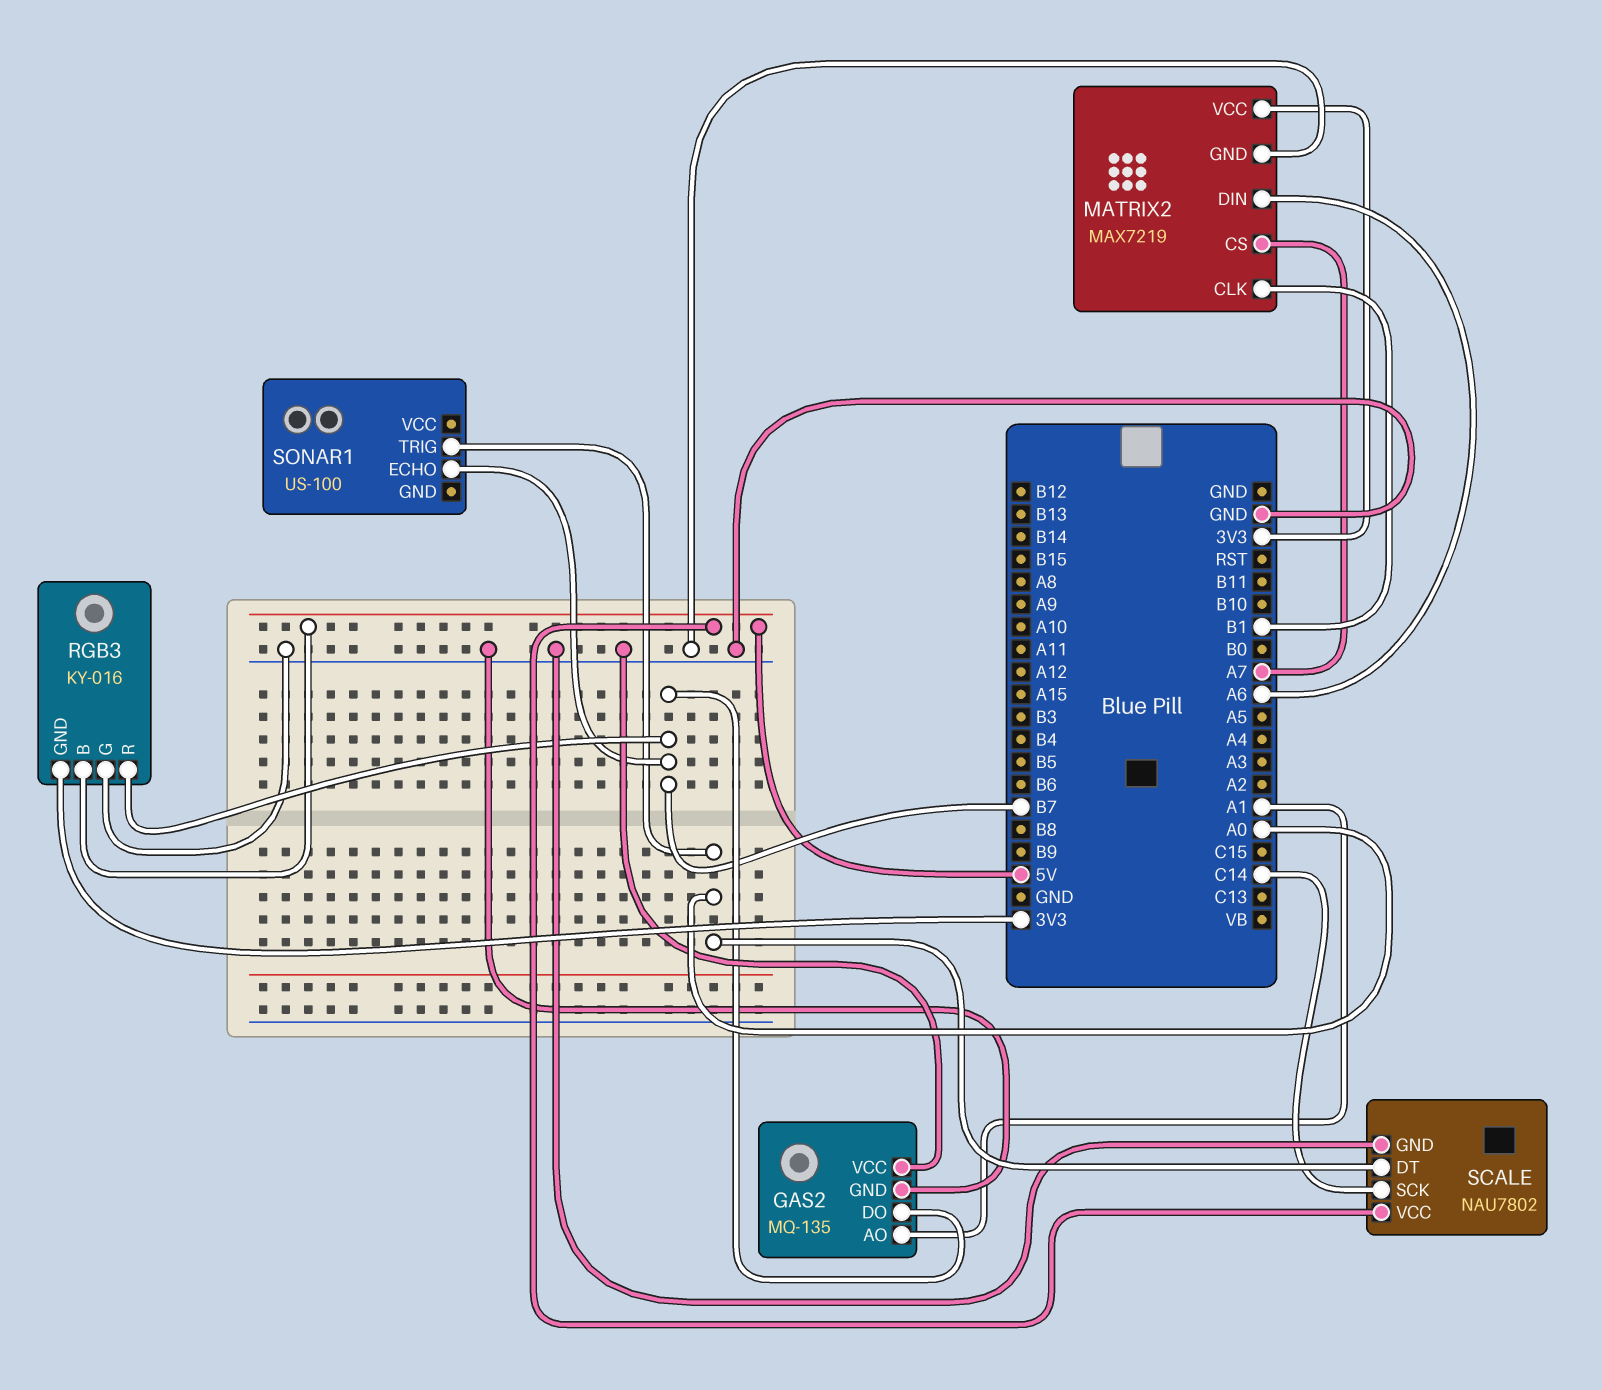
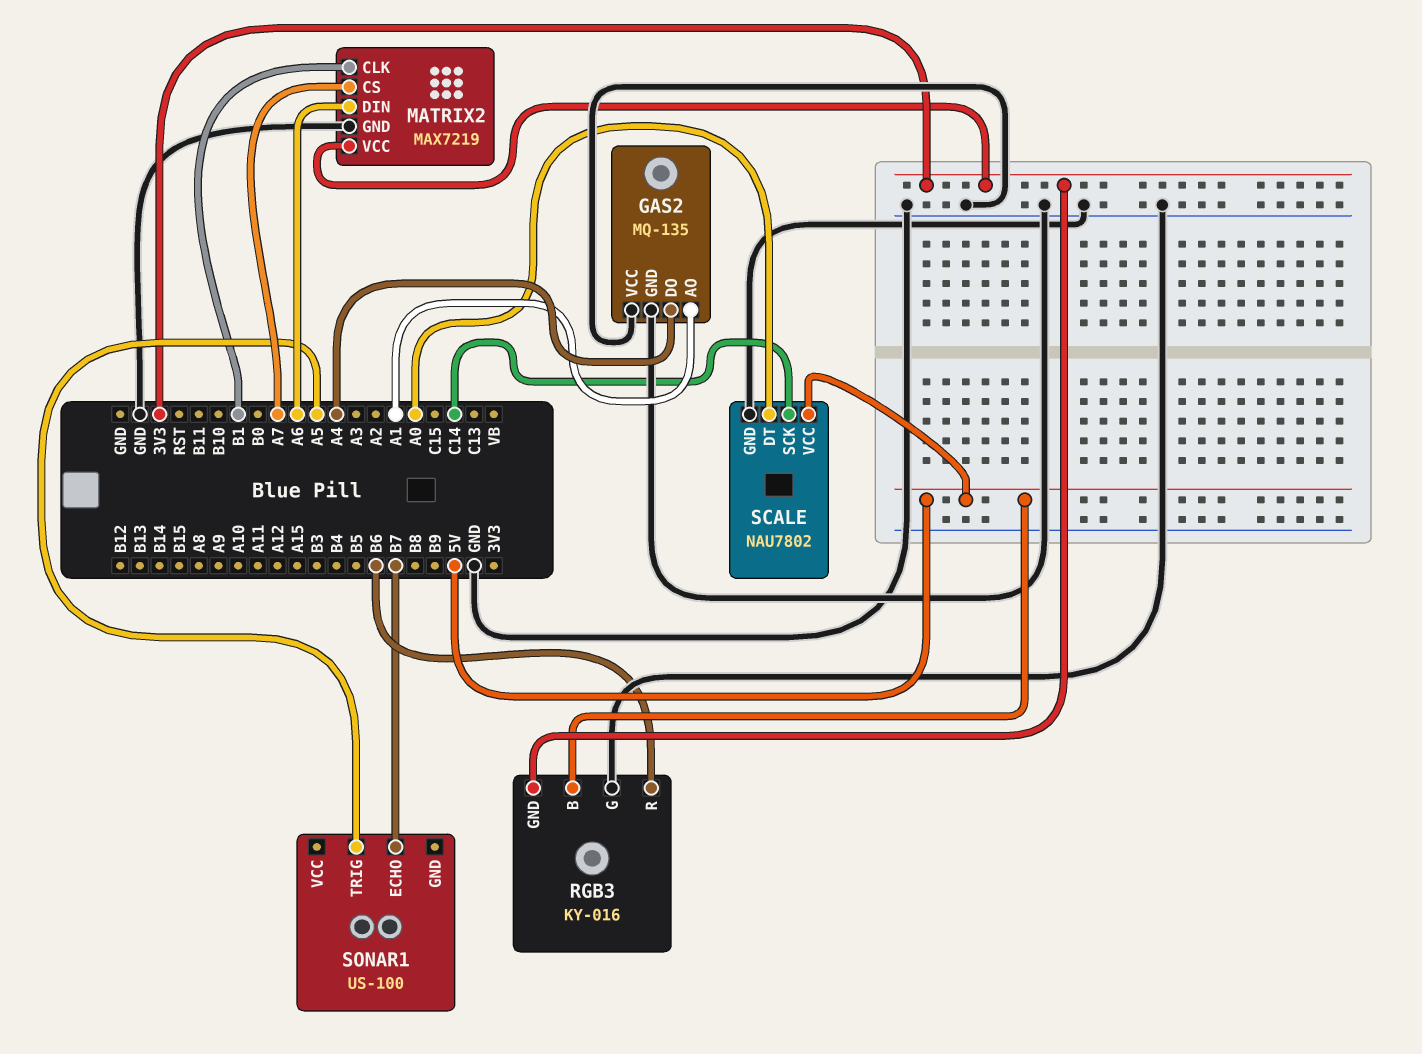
GAS2 pin DO: B7 -> A4
RGB3 pin R: B7 -> B6
SONAR1 pin TRIG: A0 -> A5

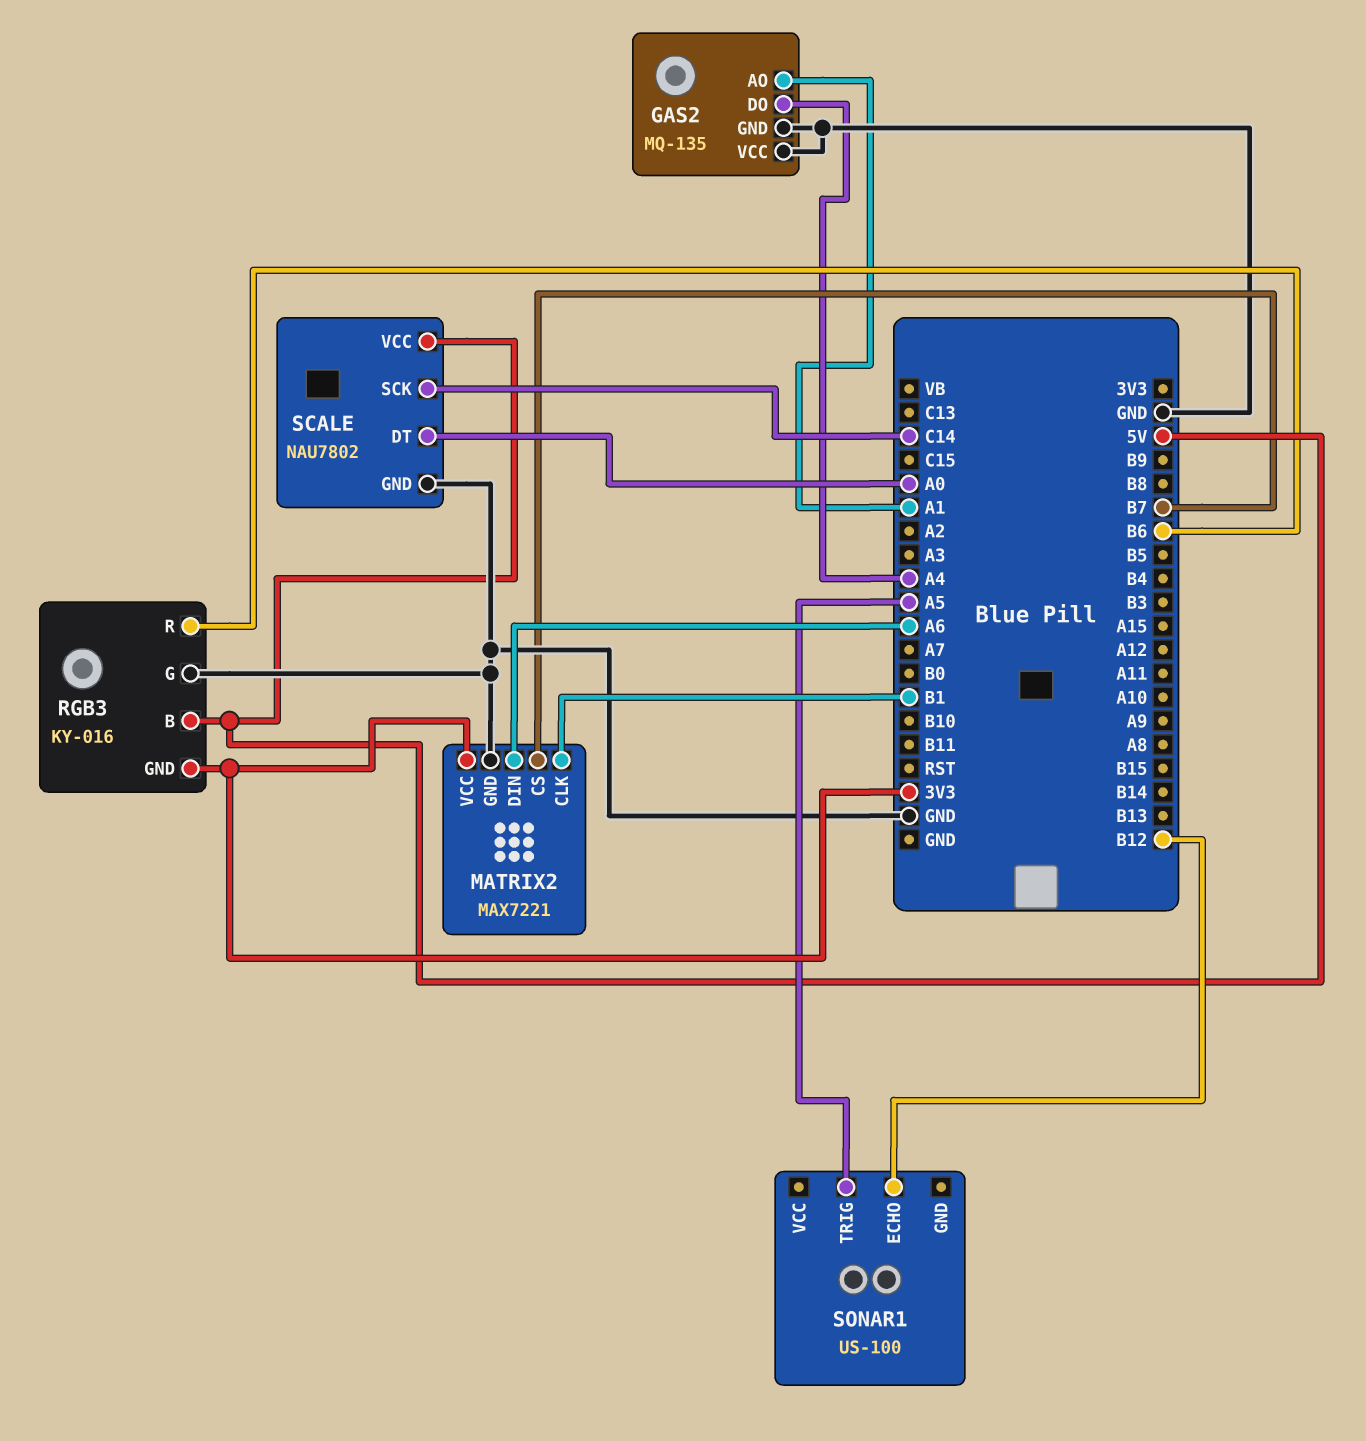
MATRIX2: MAX7219 -> MAX7221
MATRIX2 pin CS: A7 -> B7
SONAR1 pin ECHO: B7 -> B12

